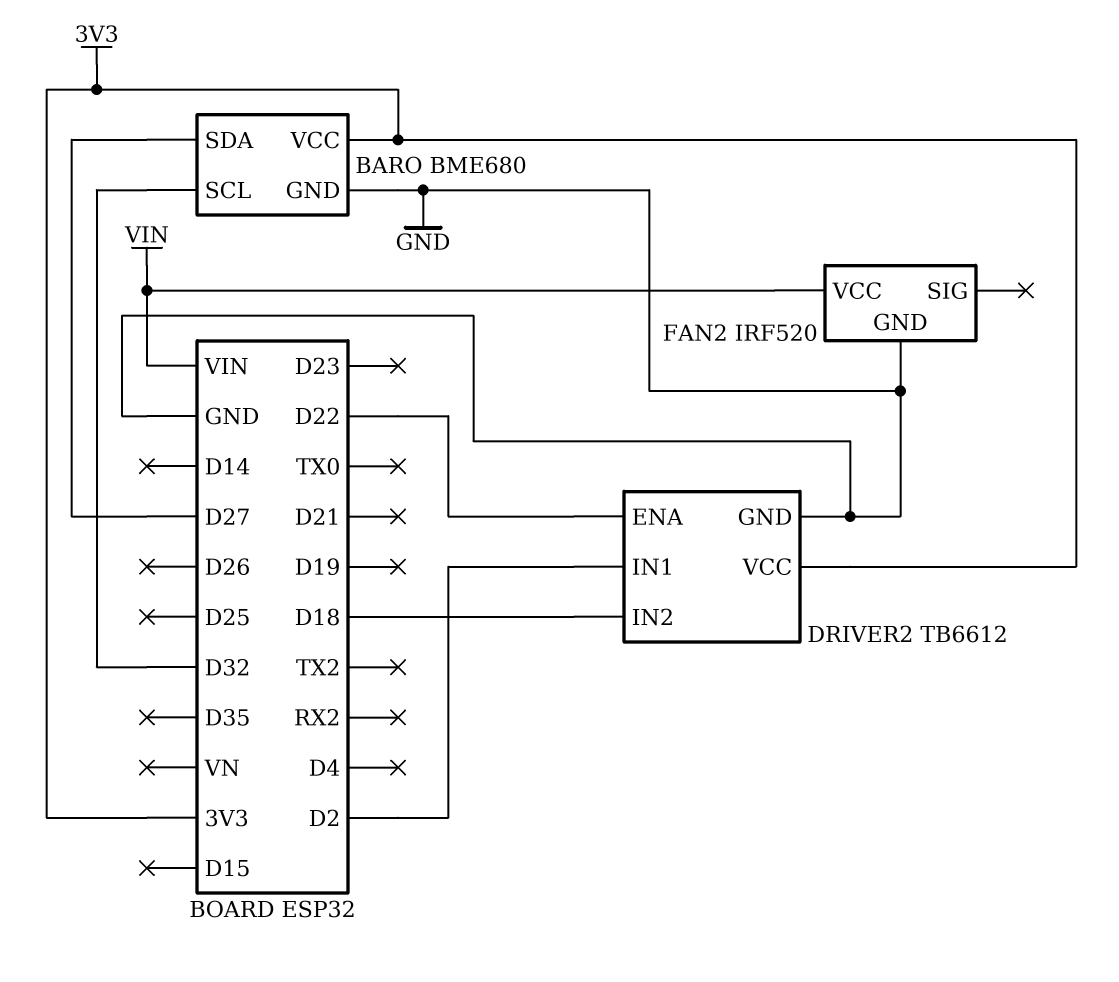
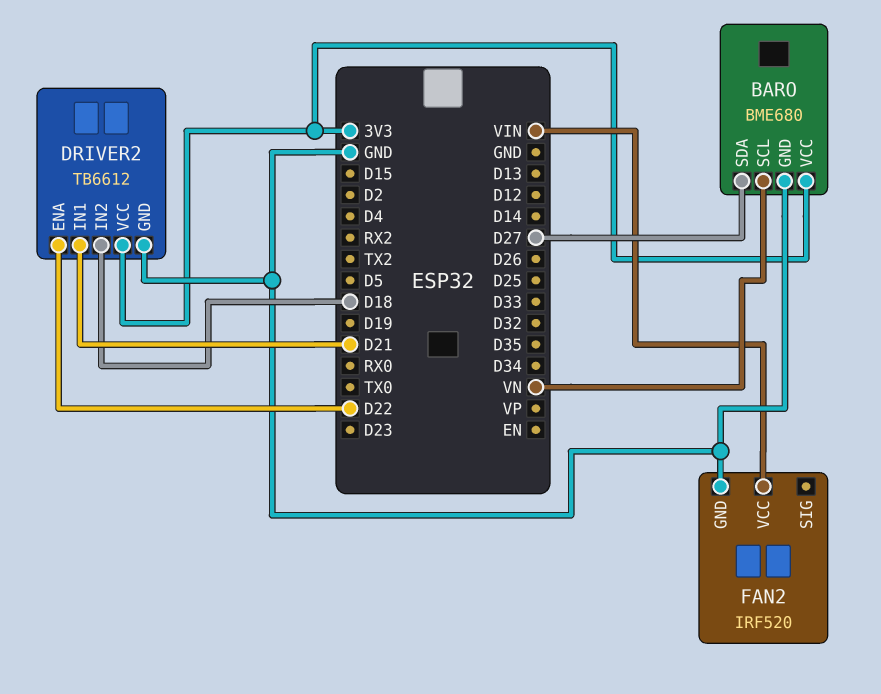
BARO pin SCL: D32 -> VN
DRIVER2 pin IN1: D2 -> D21

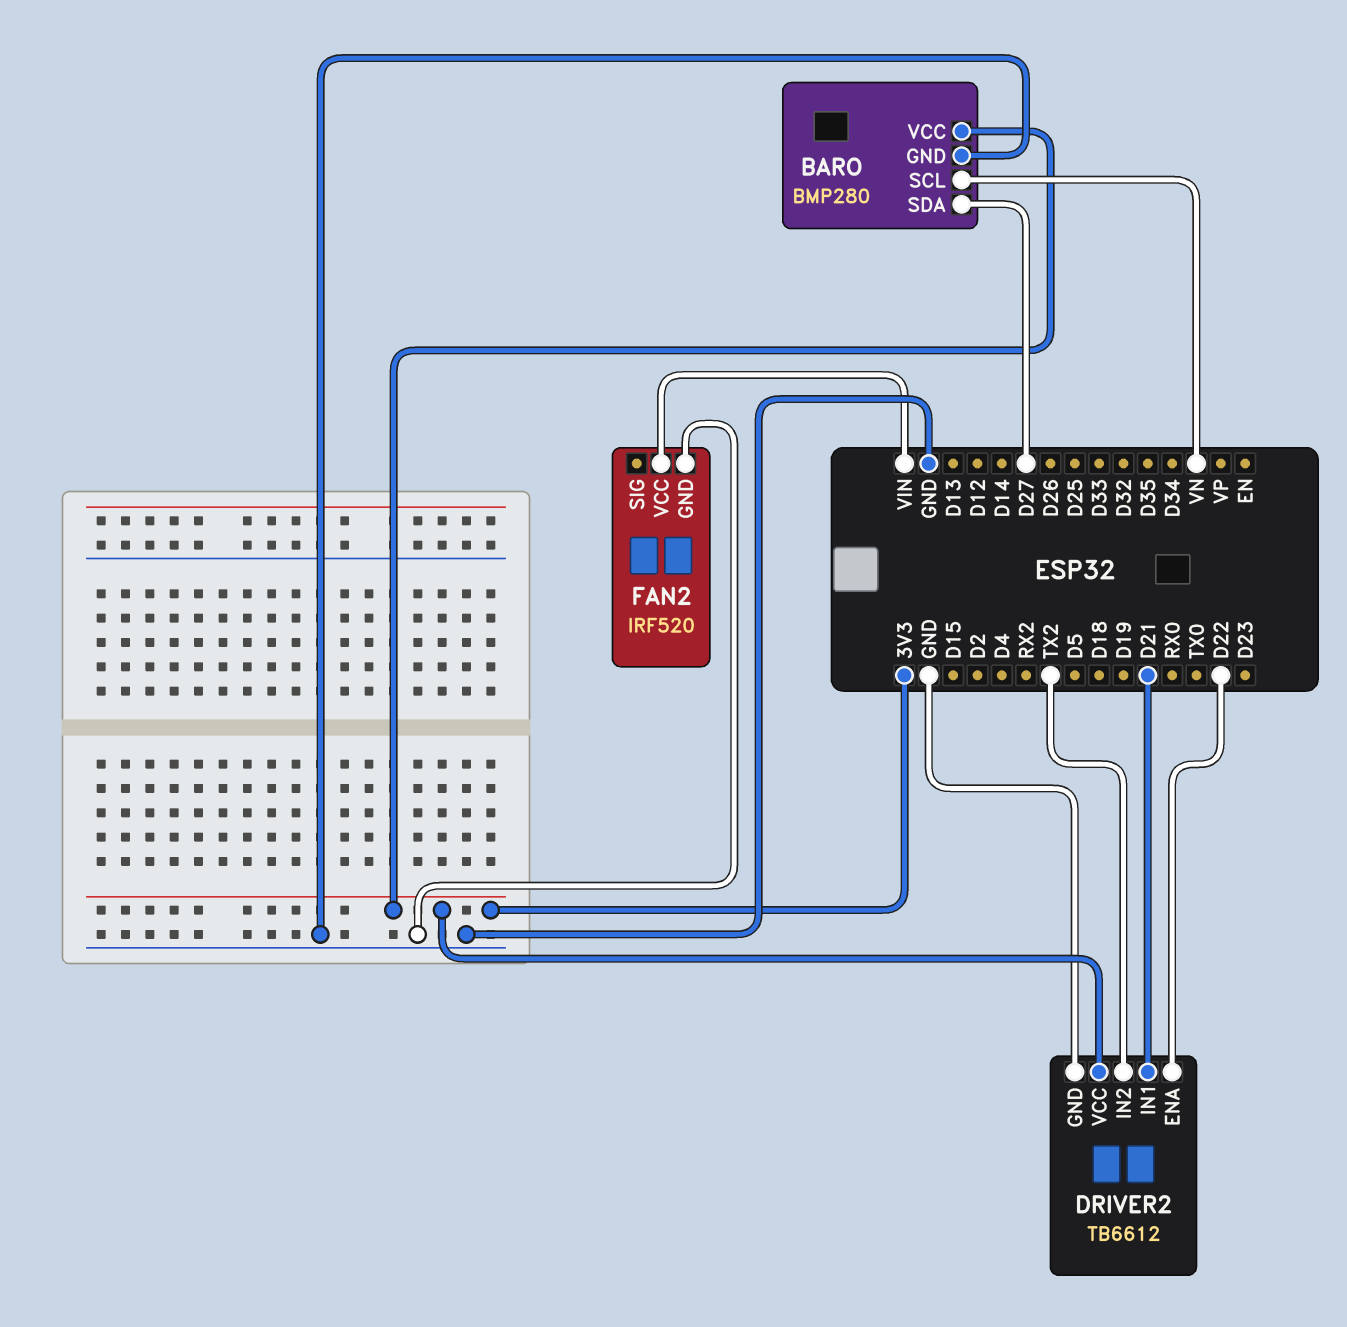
BARO: BME680 -> BMP280
DRIVER2 pin IN2: D18 -> TX2

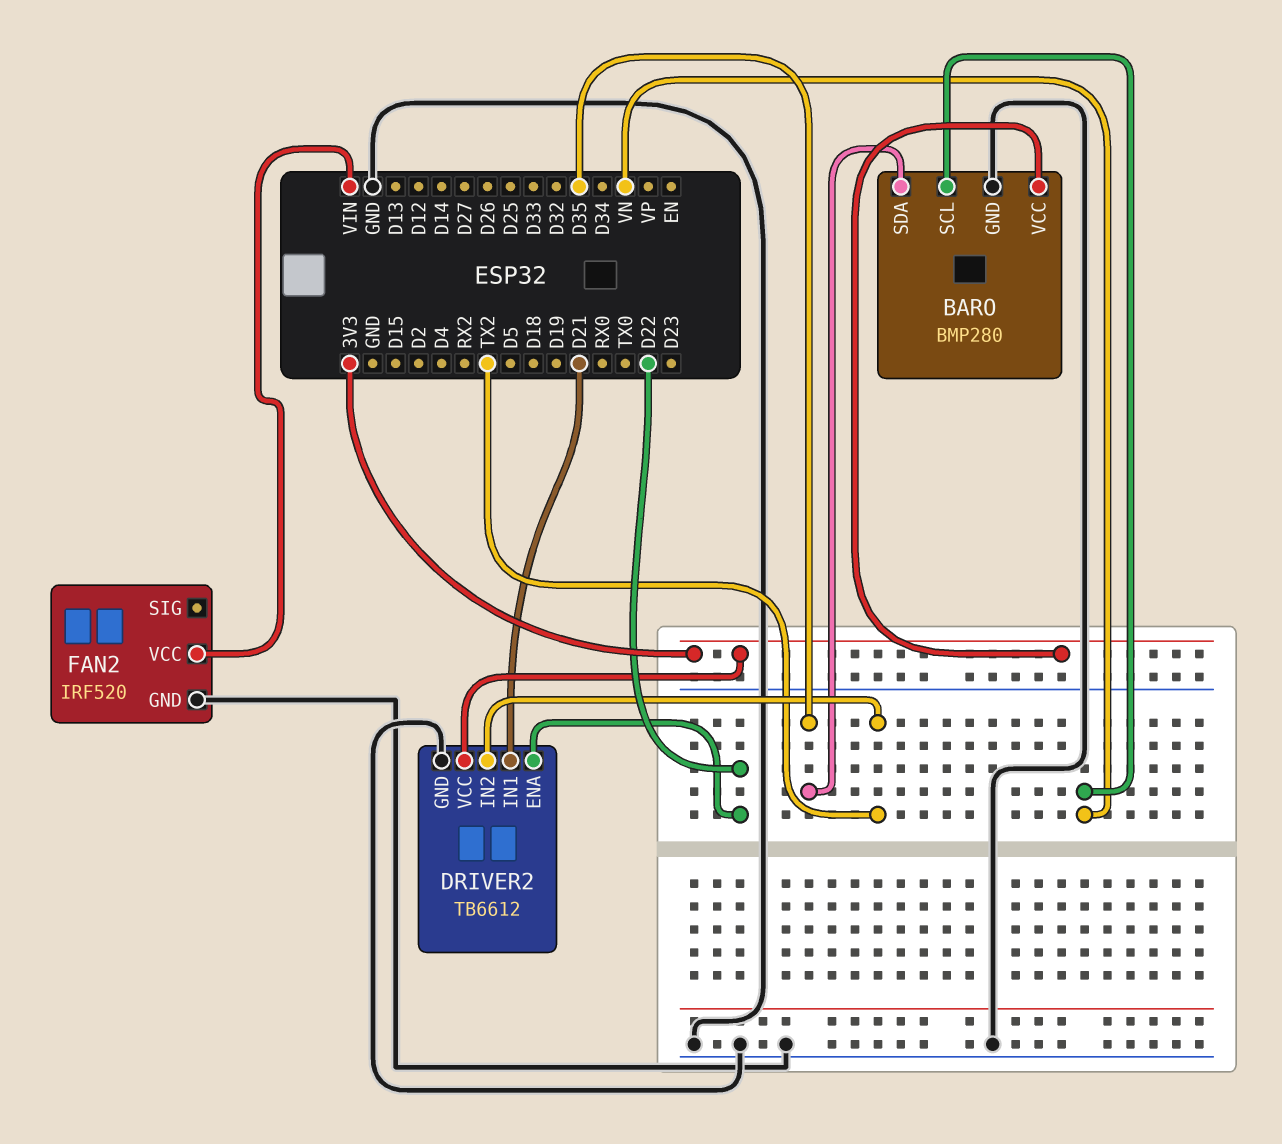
BARO pin SDA: D27 -> D35

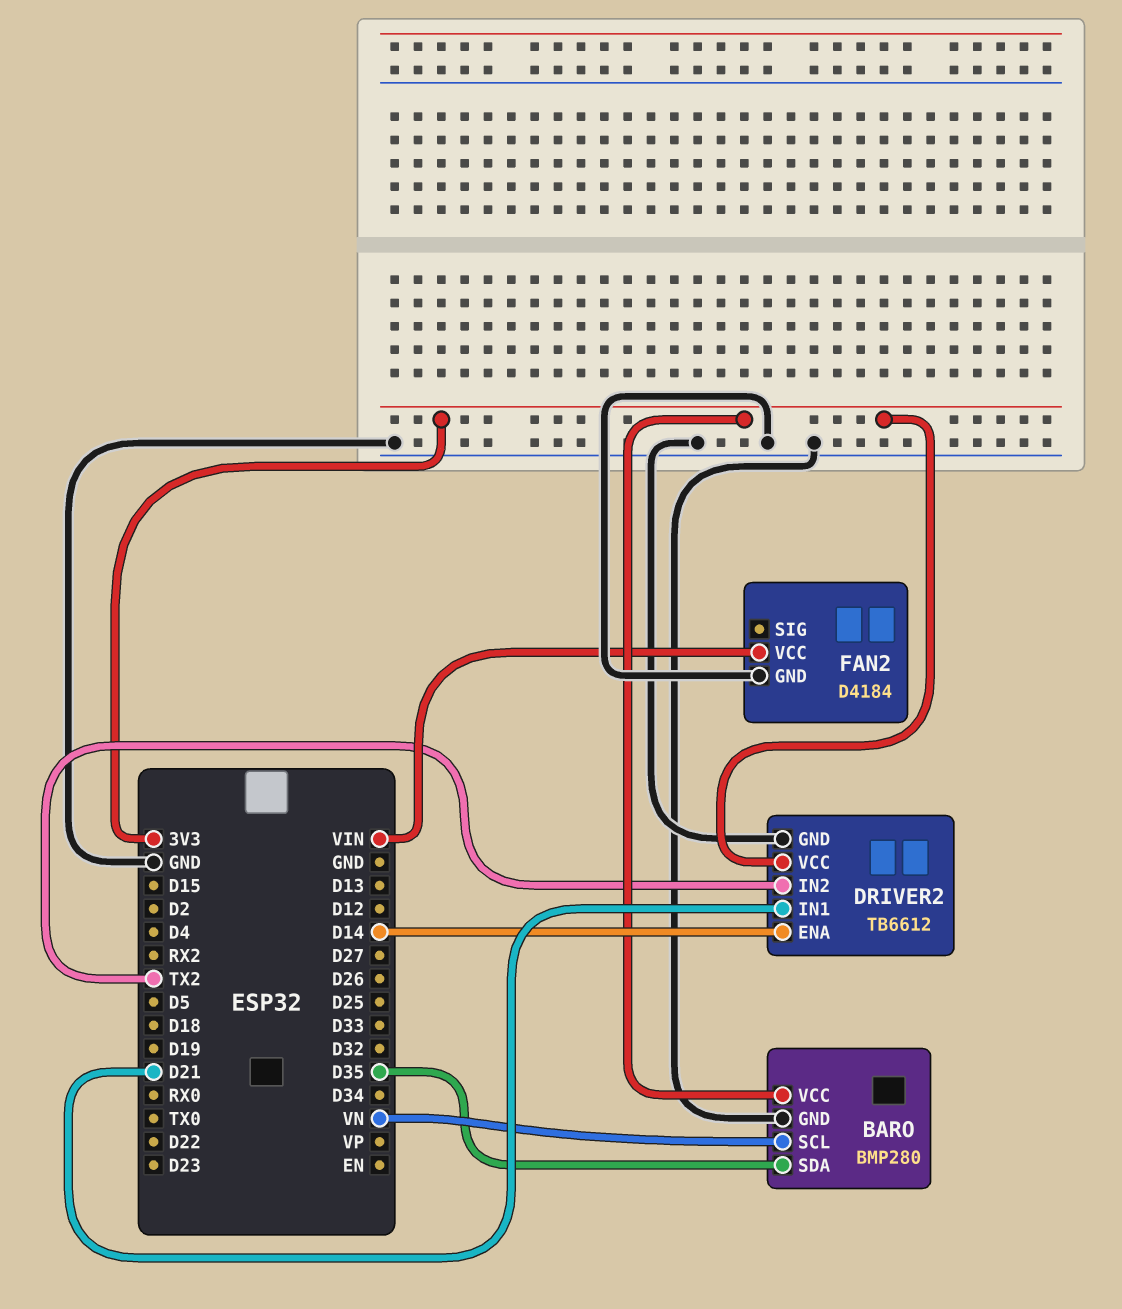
DRIVER2 pin ENA: D22 -> D14
FAN2: IRF520 -> D4184

